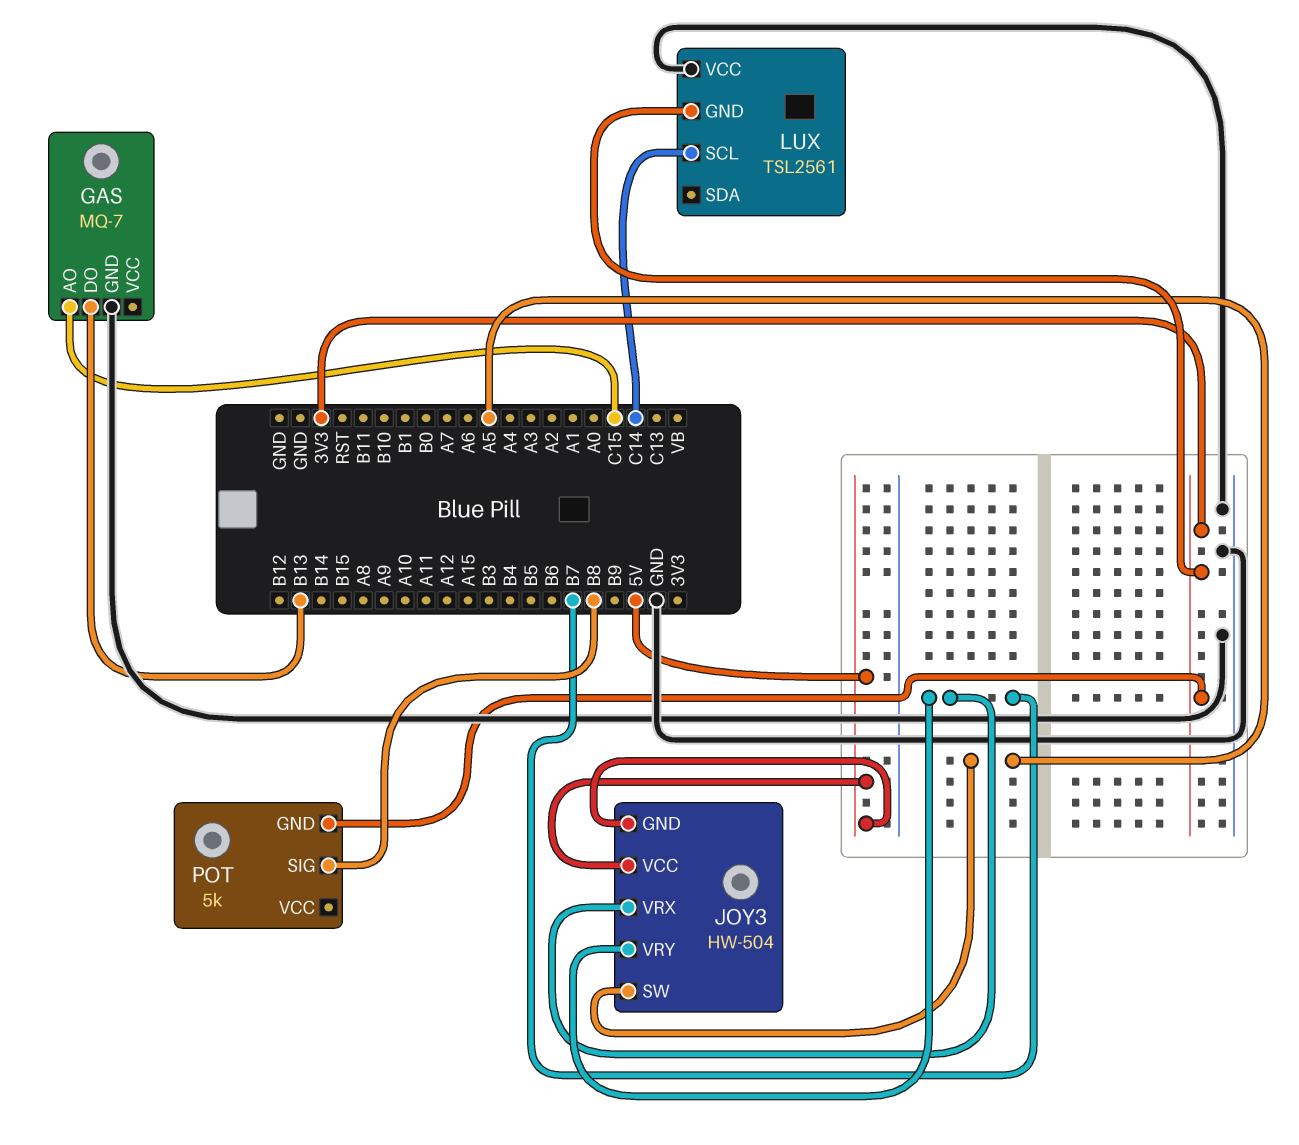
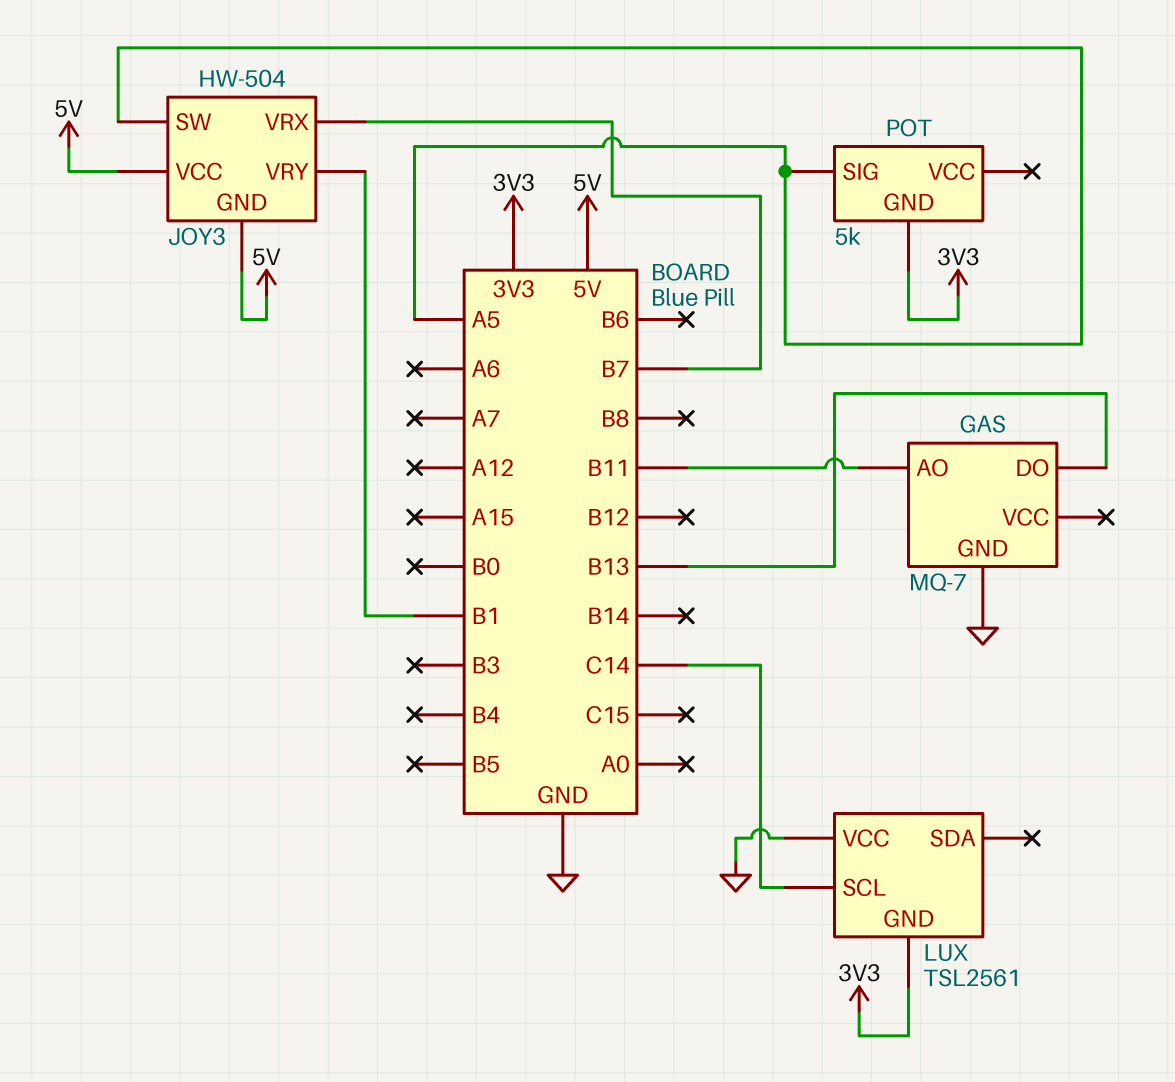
GAS pin AO: C15 -> B11
JOY3 pin VRY: B7 -> B1
POT pin SIG: B8 -> A5

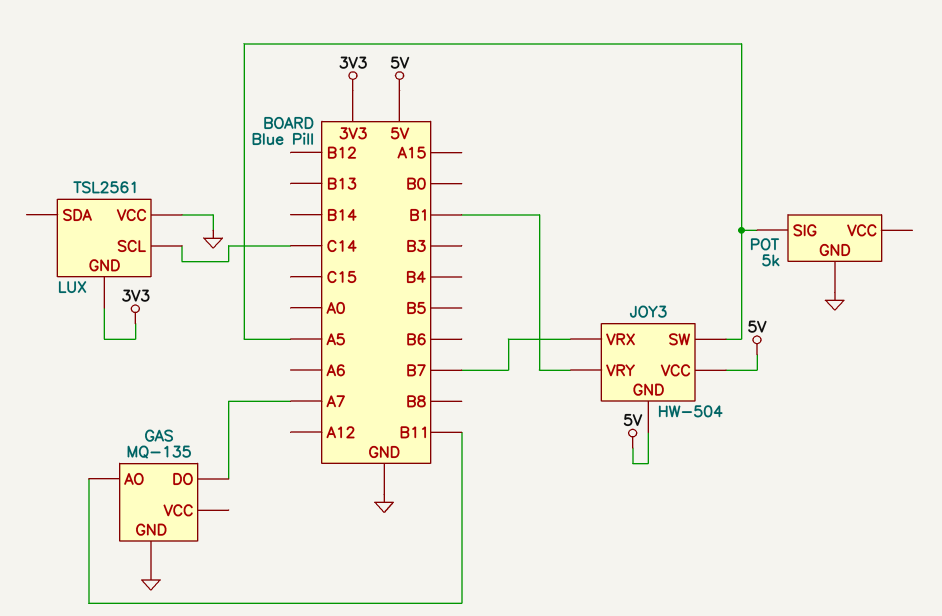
GAS: MQ-7 -> MQ-135
GAS pin DO: B13 -> A7
POT pin GND: 3V3 -> GND

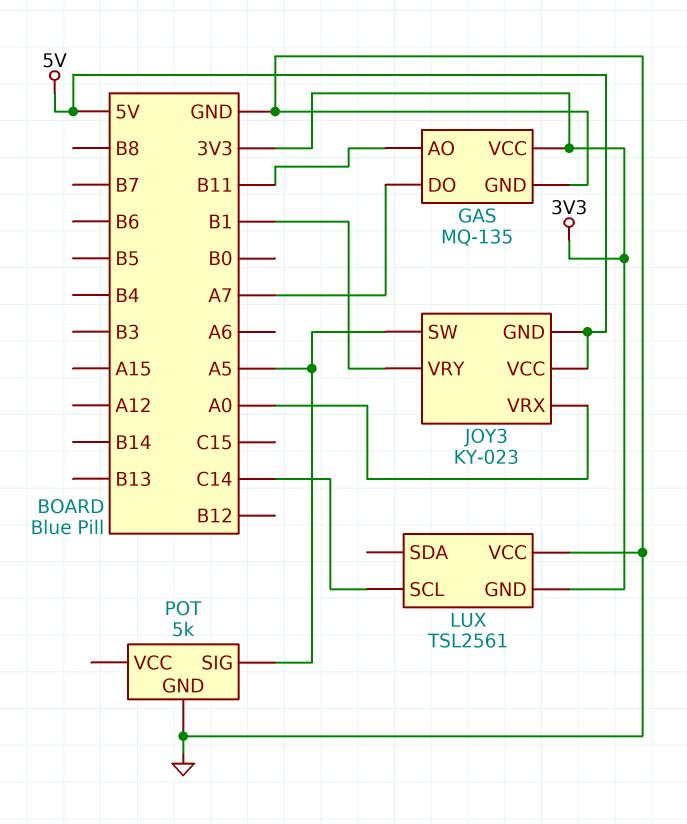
GAS pin VCC: none -> 3V3
JOY3: HW-504 -> KY-023
JOY3 pin VRX: B7 -> A0

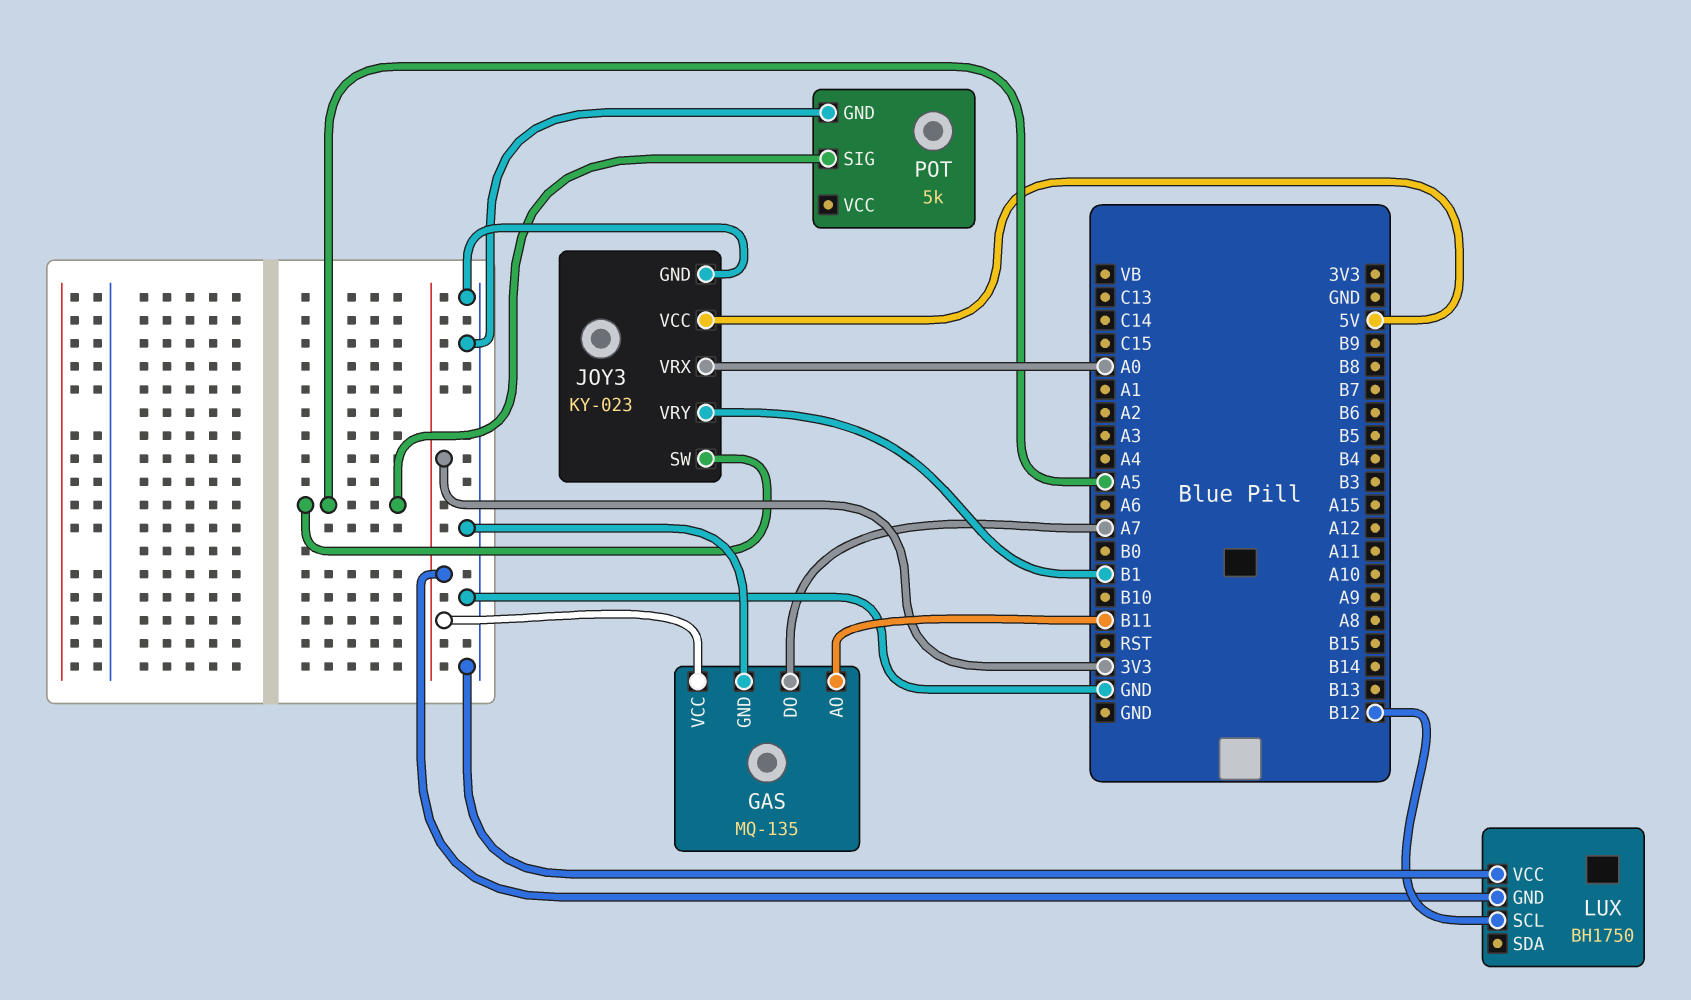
JOY3 pin GND: 5V -> GND
LUX: TSL2561 -> BH1750
LUX pin SCL: C14 -> B12

